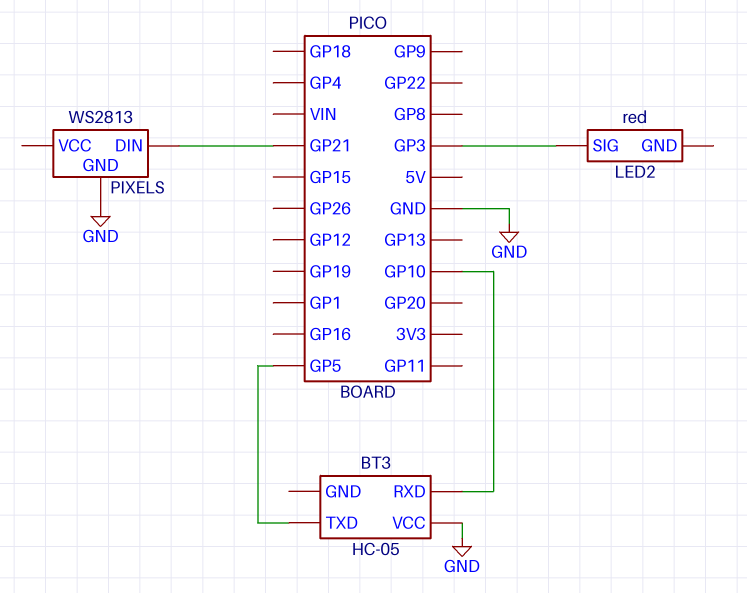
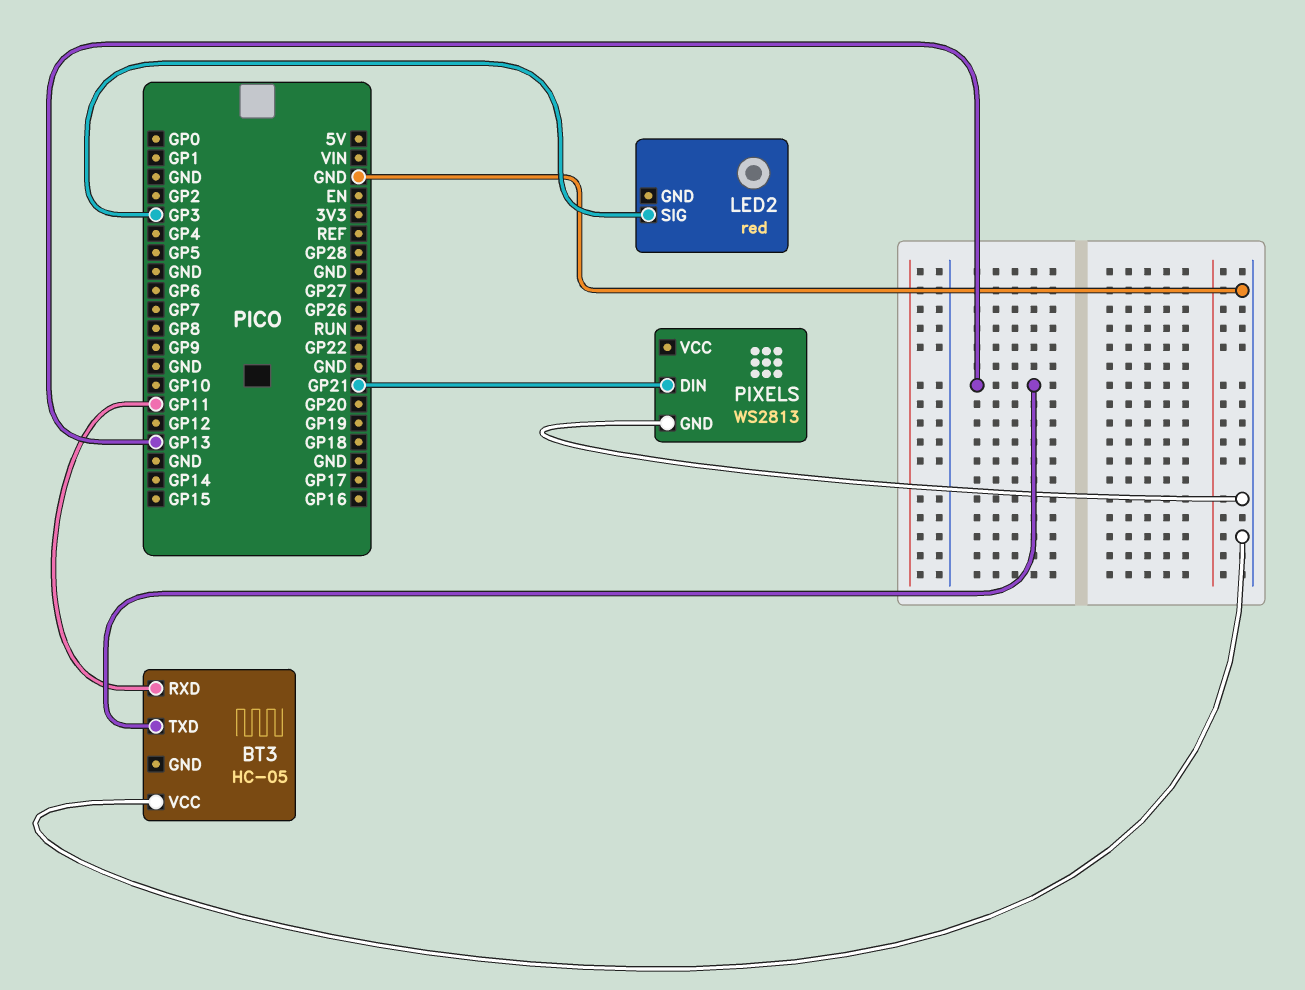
BT3 pin RXD: GP10 -> GP11
BT3 pin TXD: GP5 -> GP13

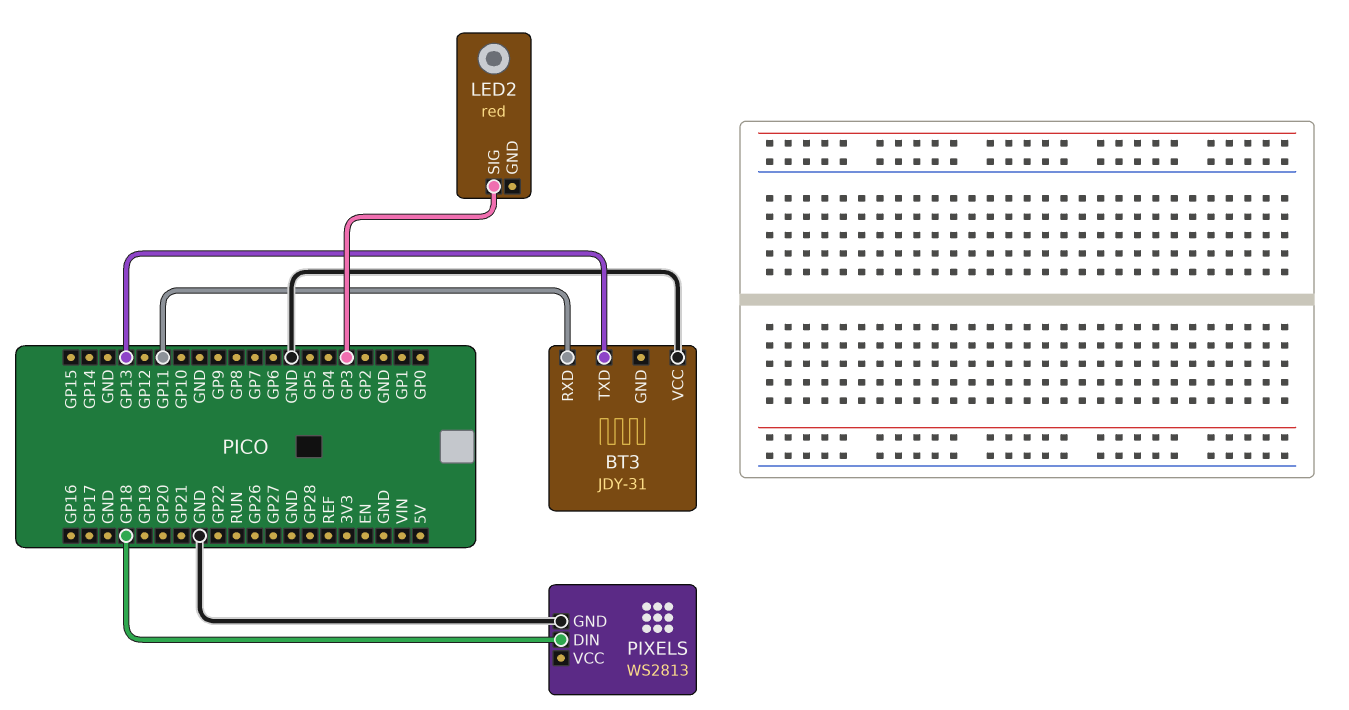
BT3: HC-05 -> JDY-31
PIXELS pin DIN: GP21 -> GP18

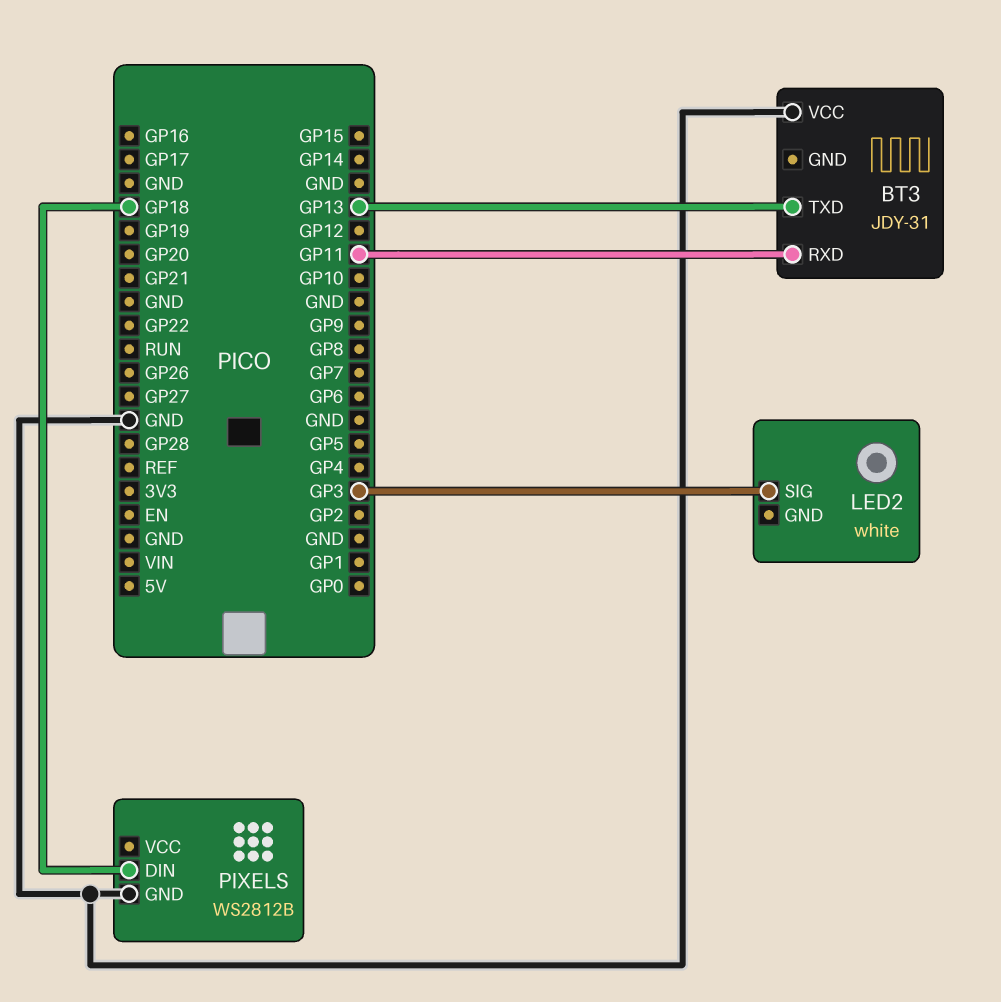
LED2: red -> white
PIXELS: WS2813 -> WS2812B

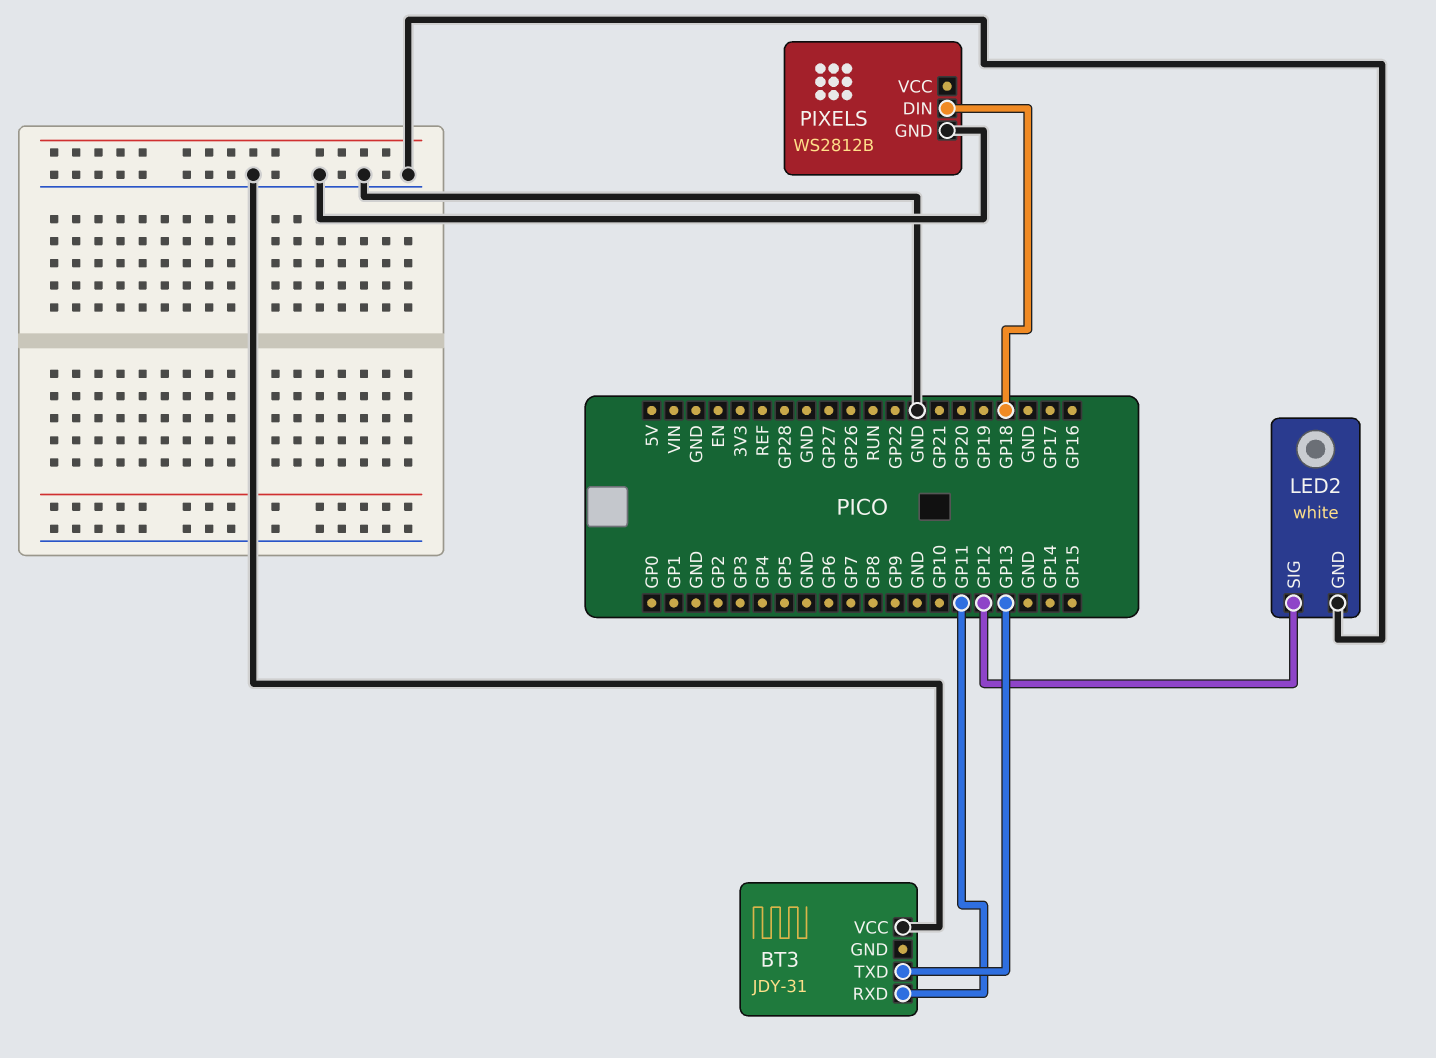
LED2 pin GND: none -> GND
LED2 pin SIG: GP3 -> GP12

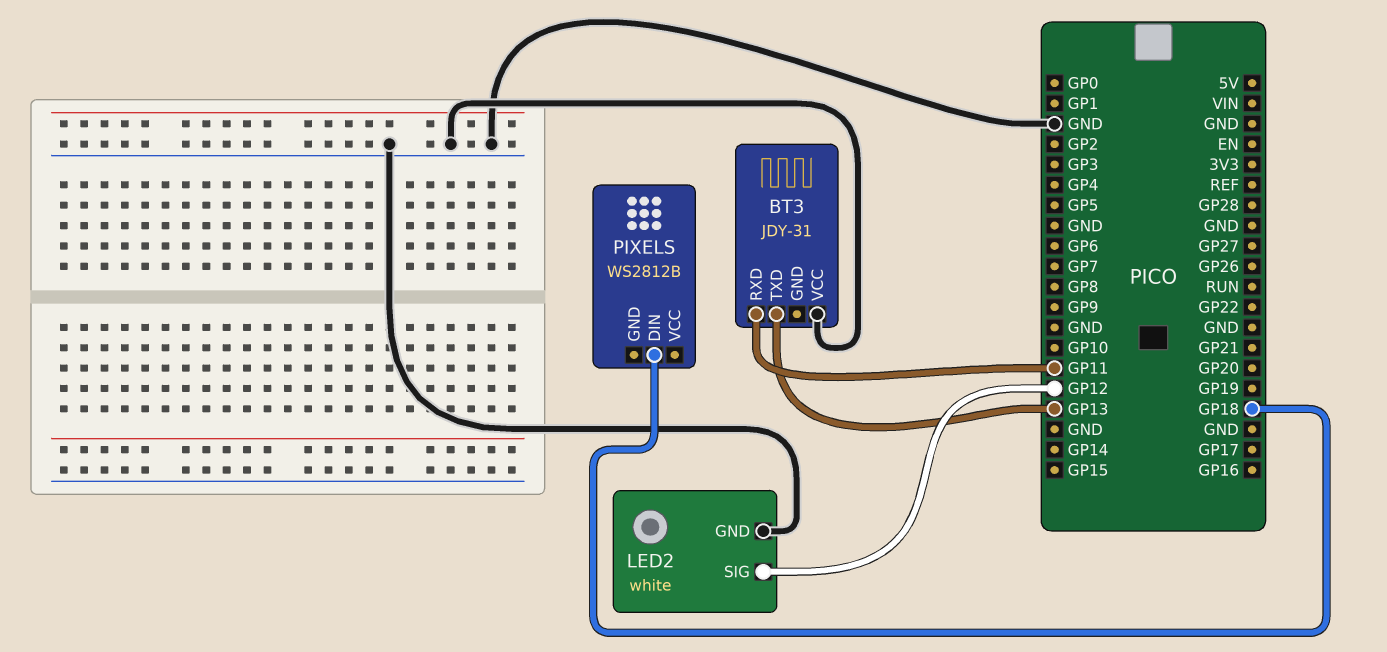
PIXELS pin GND: GND -> none

